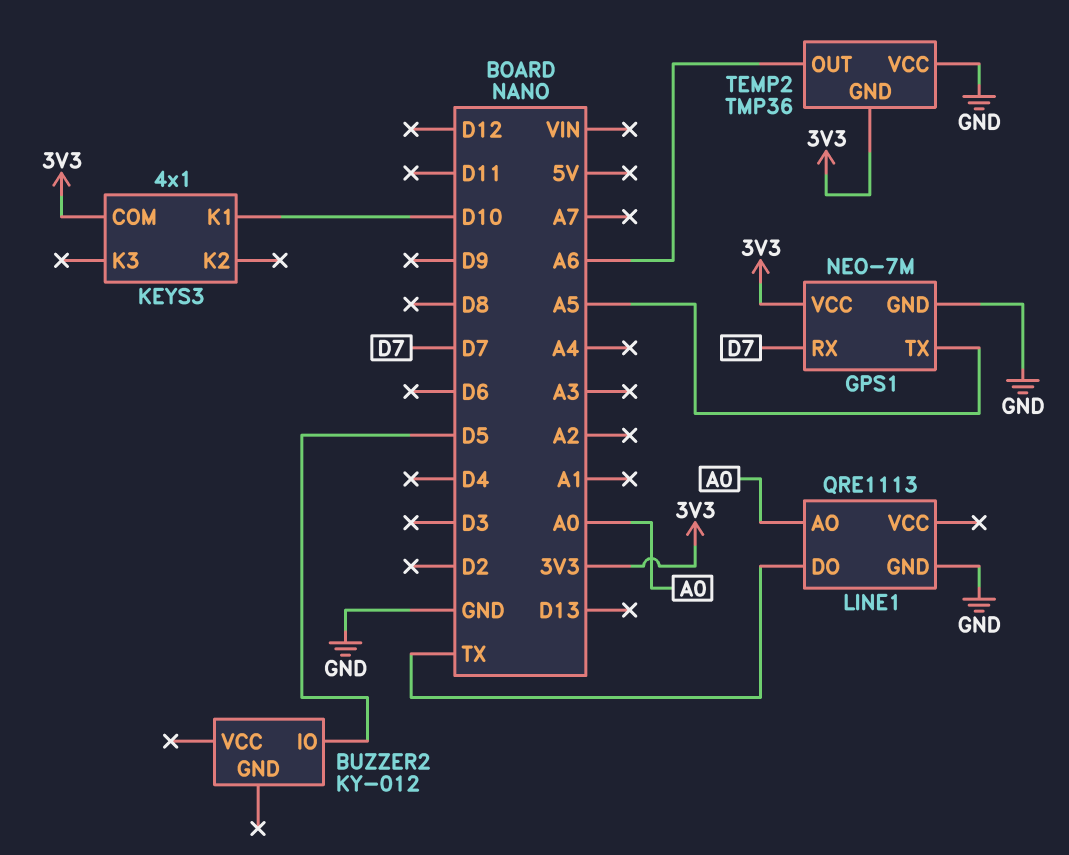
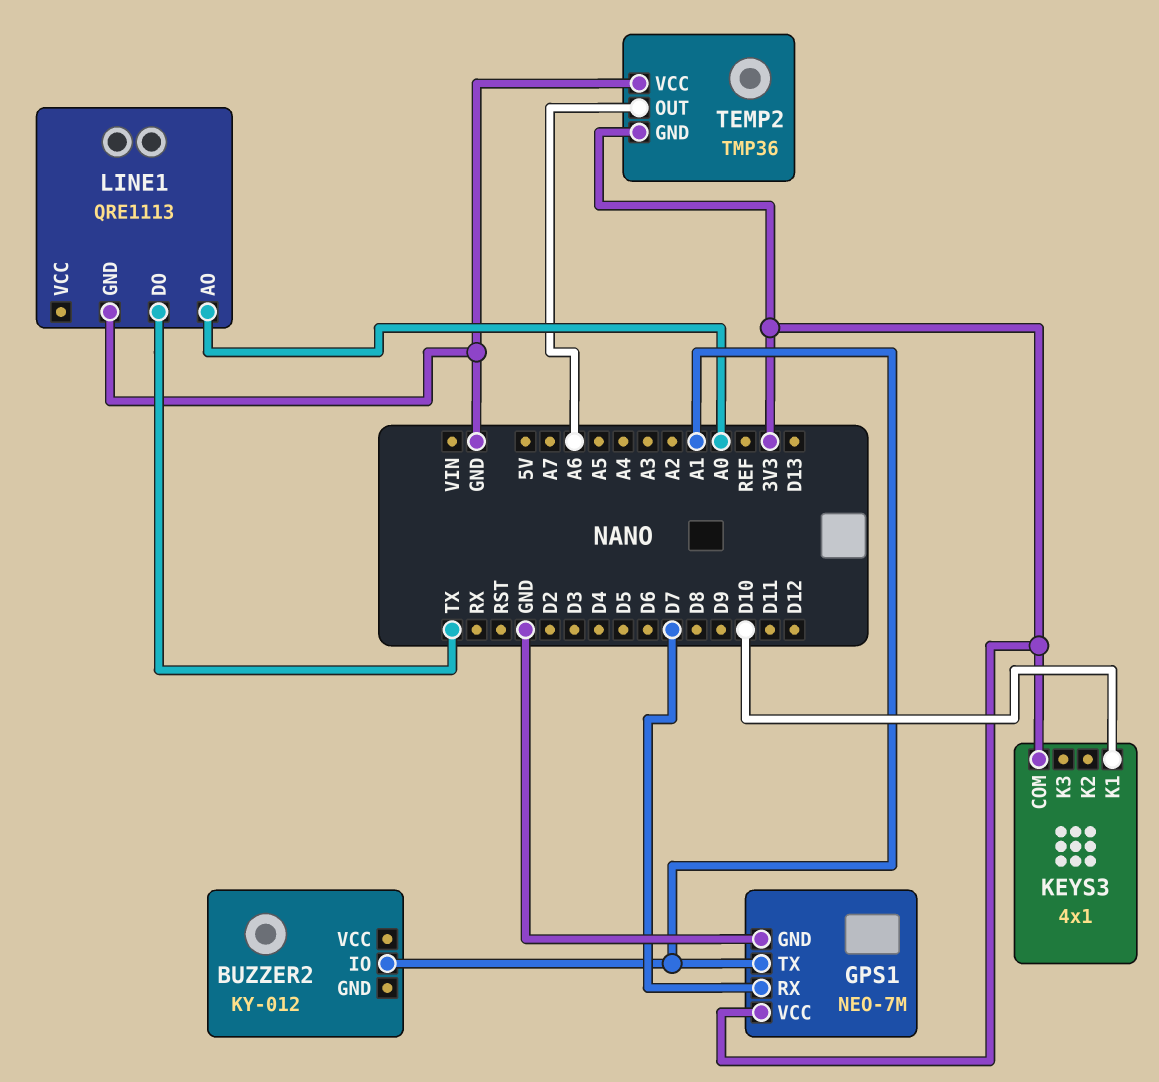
BUZZER2 pin IO: D5 -> A1
GPS1 pin TX: A5 -> A1

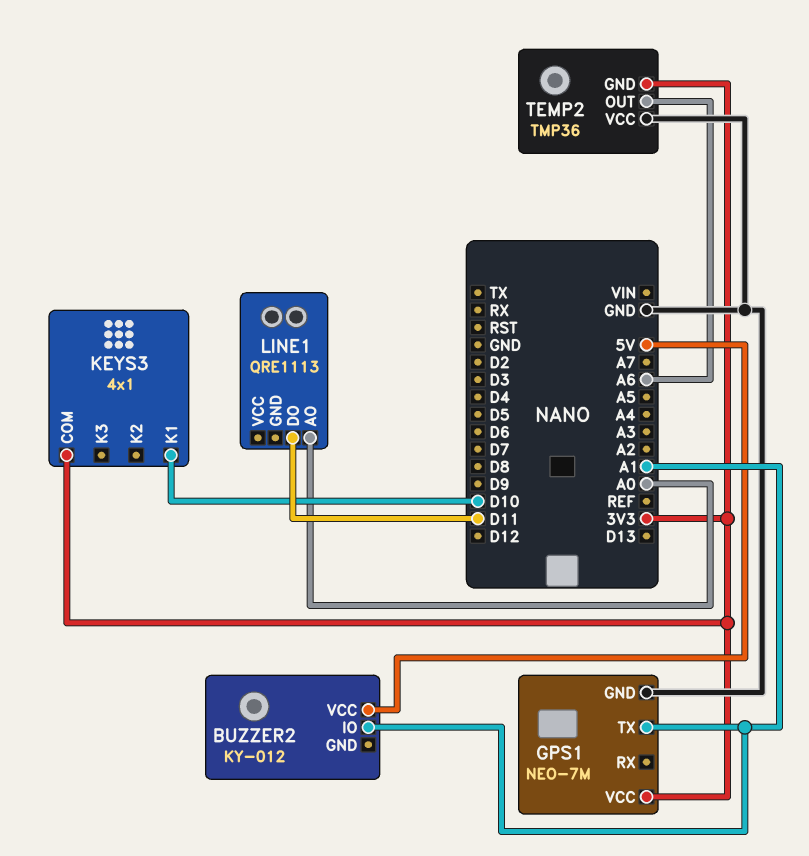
BUZZER2 pin VCC: none -> 5V
GPS1 pin RX: D7 -> none
LINE1 pin DO: TX -> D11
LINE1 pin GND: GND -> none

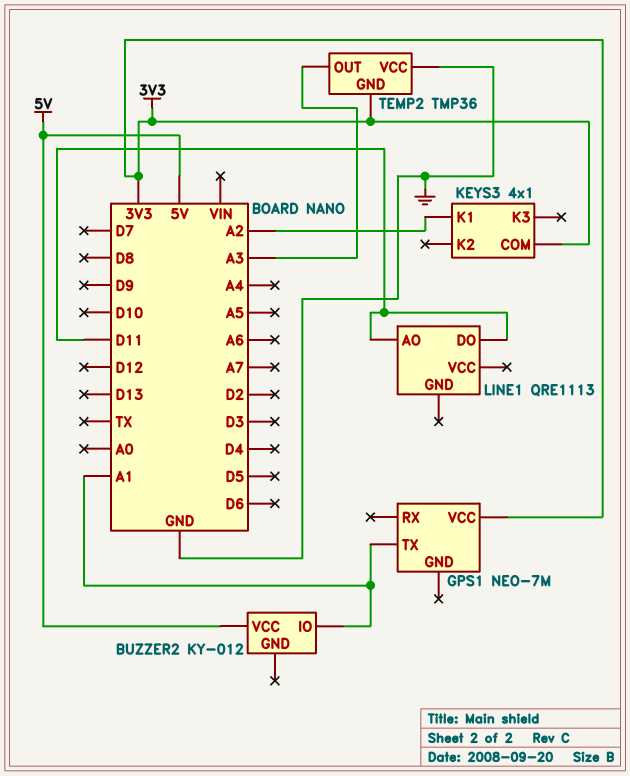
GPS1 pin GND: GND -> none
KEYS3 pin K1: D10 -> A2
LINE1 pin AO: A0 -> D11
TEMP2 pin OUT: A6 -> A3

